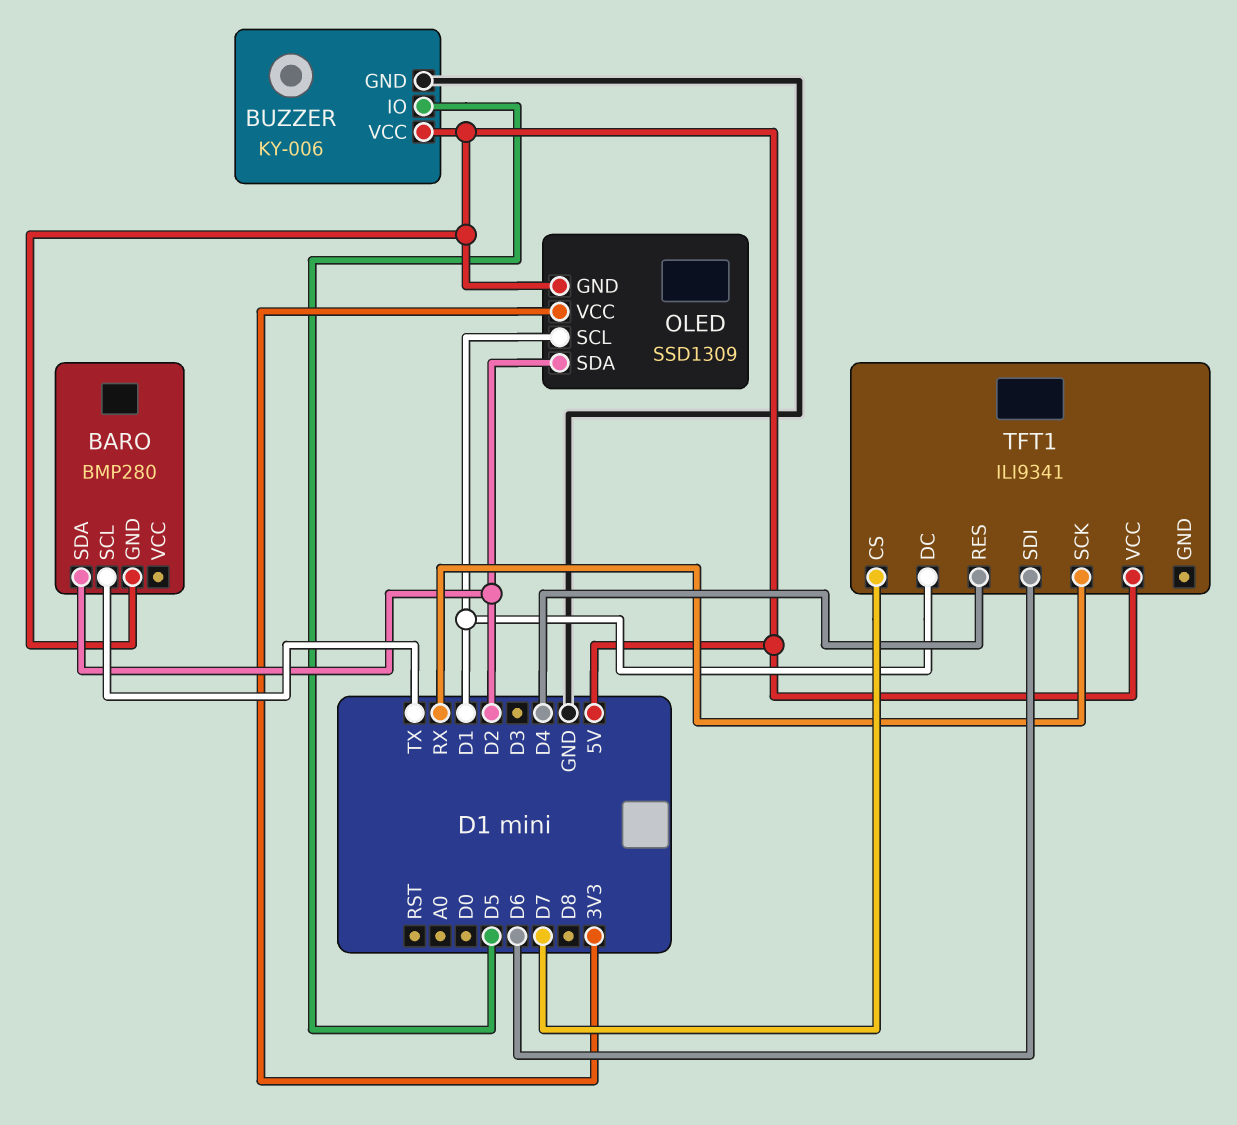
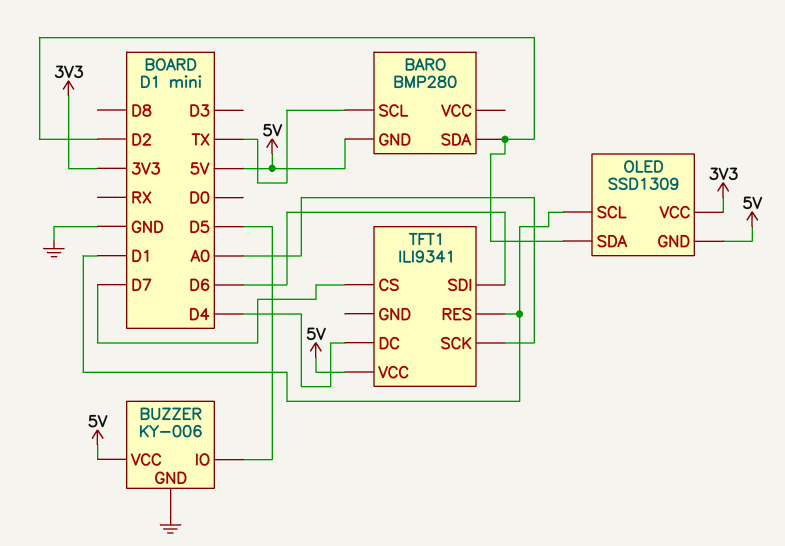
TFT1 pin DC: D1 -> D4
TFT1 pin RES: D4 -> D1
TFT1 pin SCK: RX -> A0

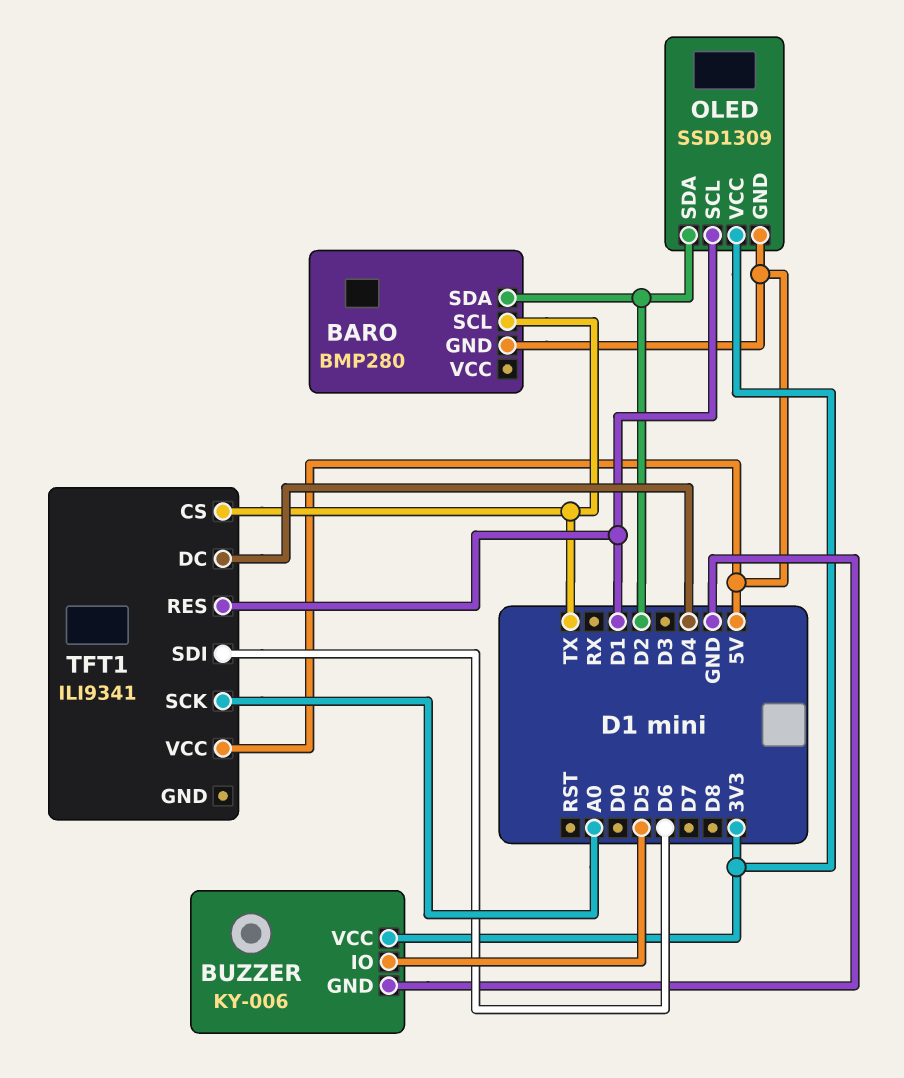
BUZZER pin VCC: 5V -> 3V3
TFT1 pin CS: D7 -> TX

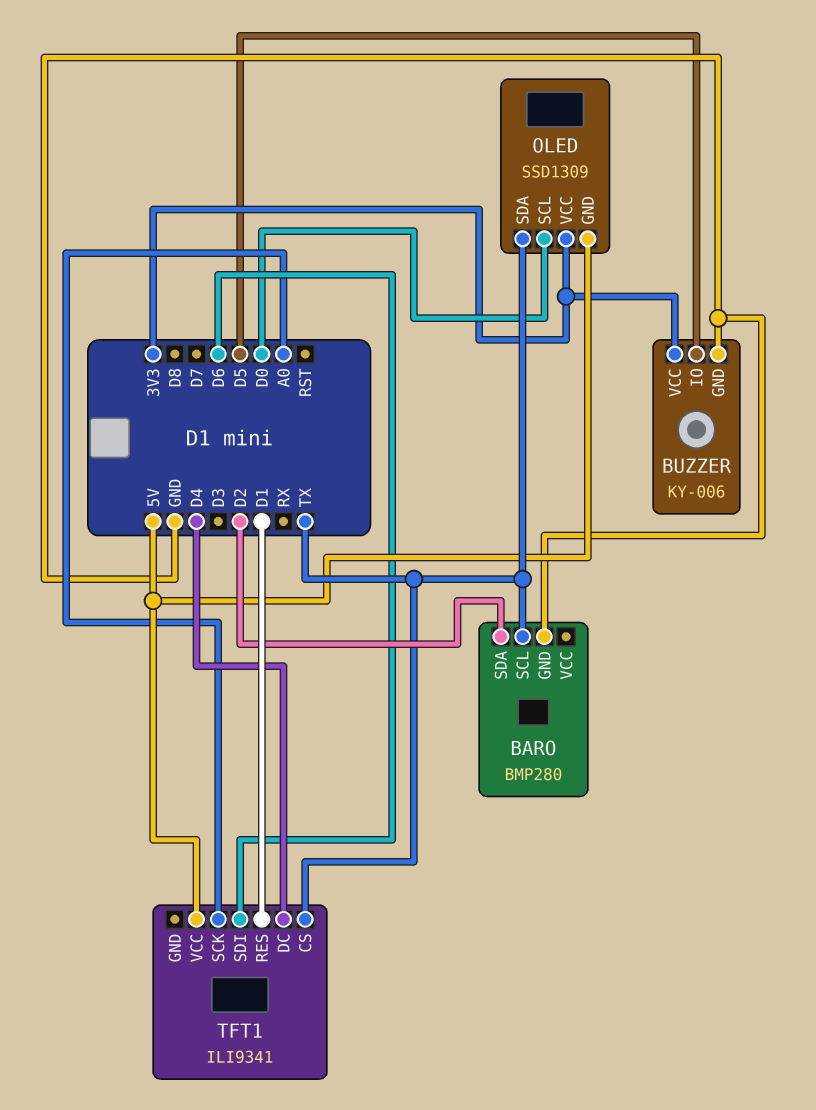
BARO pin GND: 5V -> GND
OLED pin SCL: D1 -> D0
OLED pin SDA: D2 -> TX

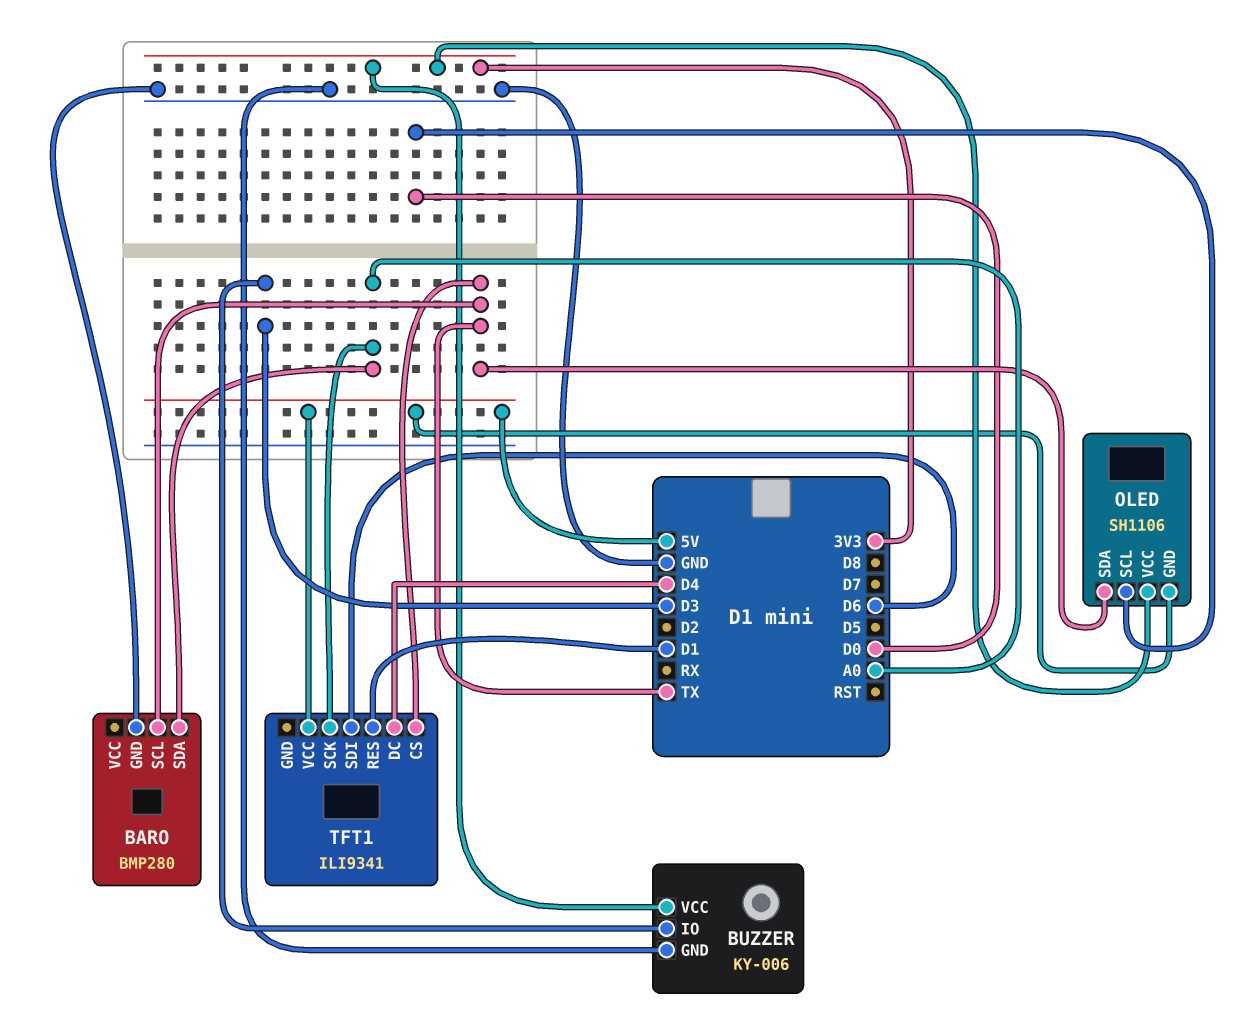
BARO pin SDA: D2 -> A0
BUZZER pin IO: D5 -> D3
OLED: SSD1309 -> SH1106

